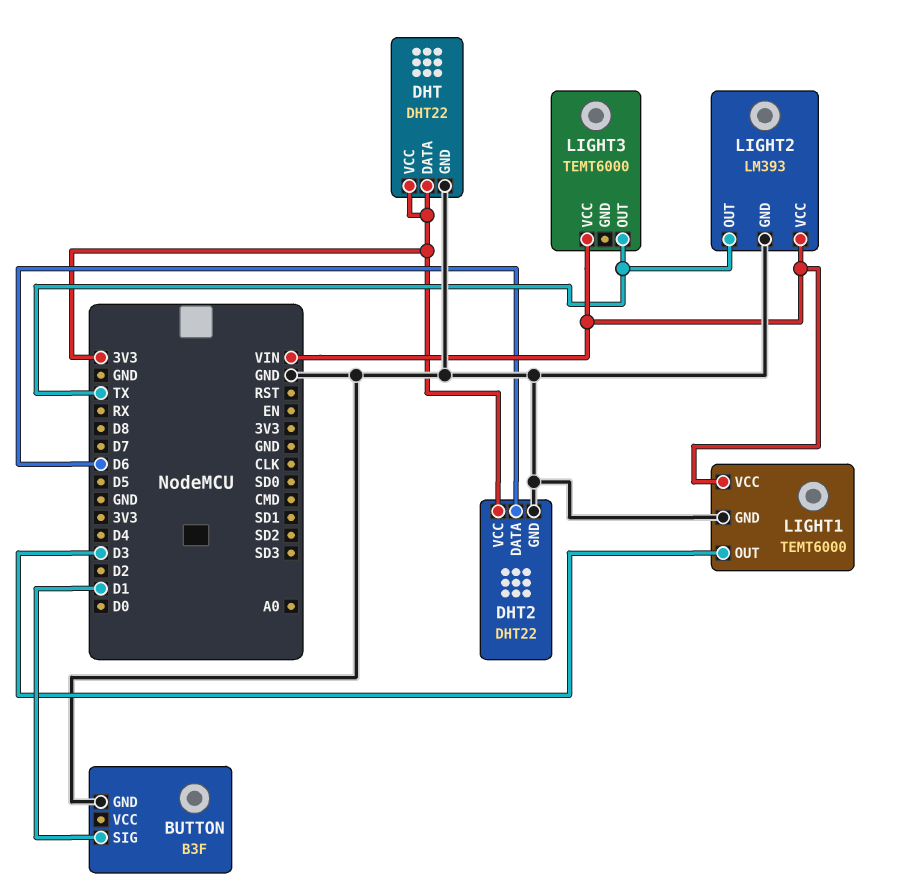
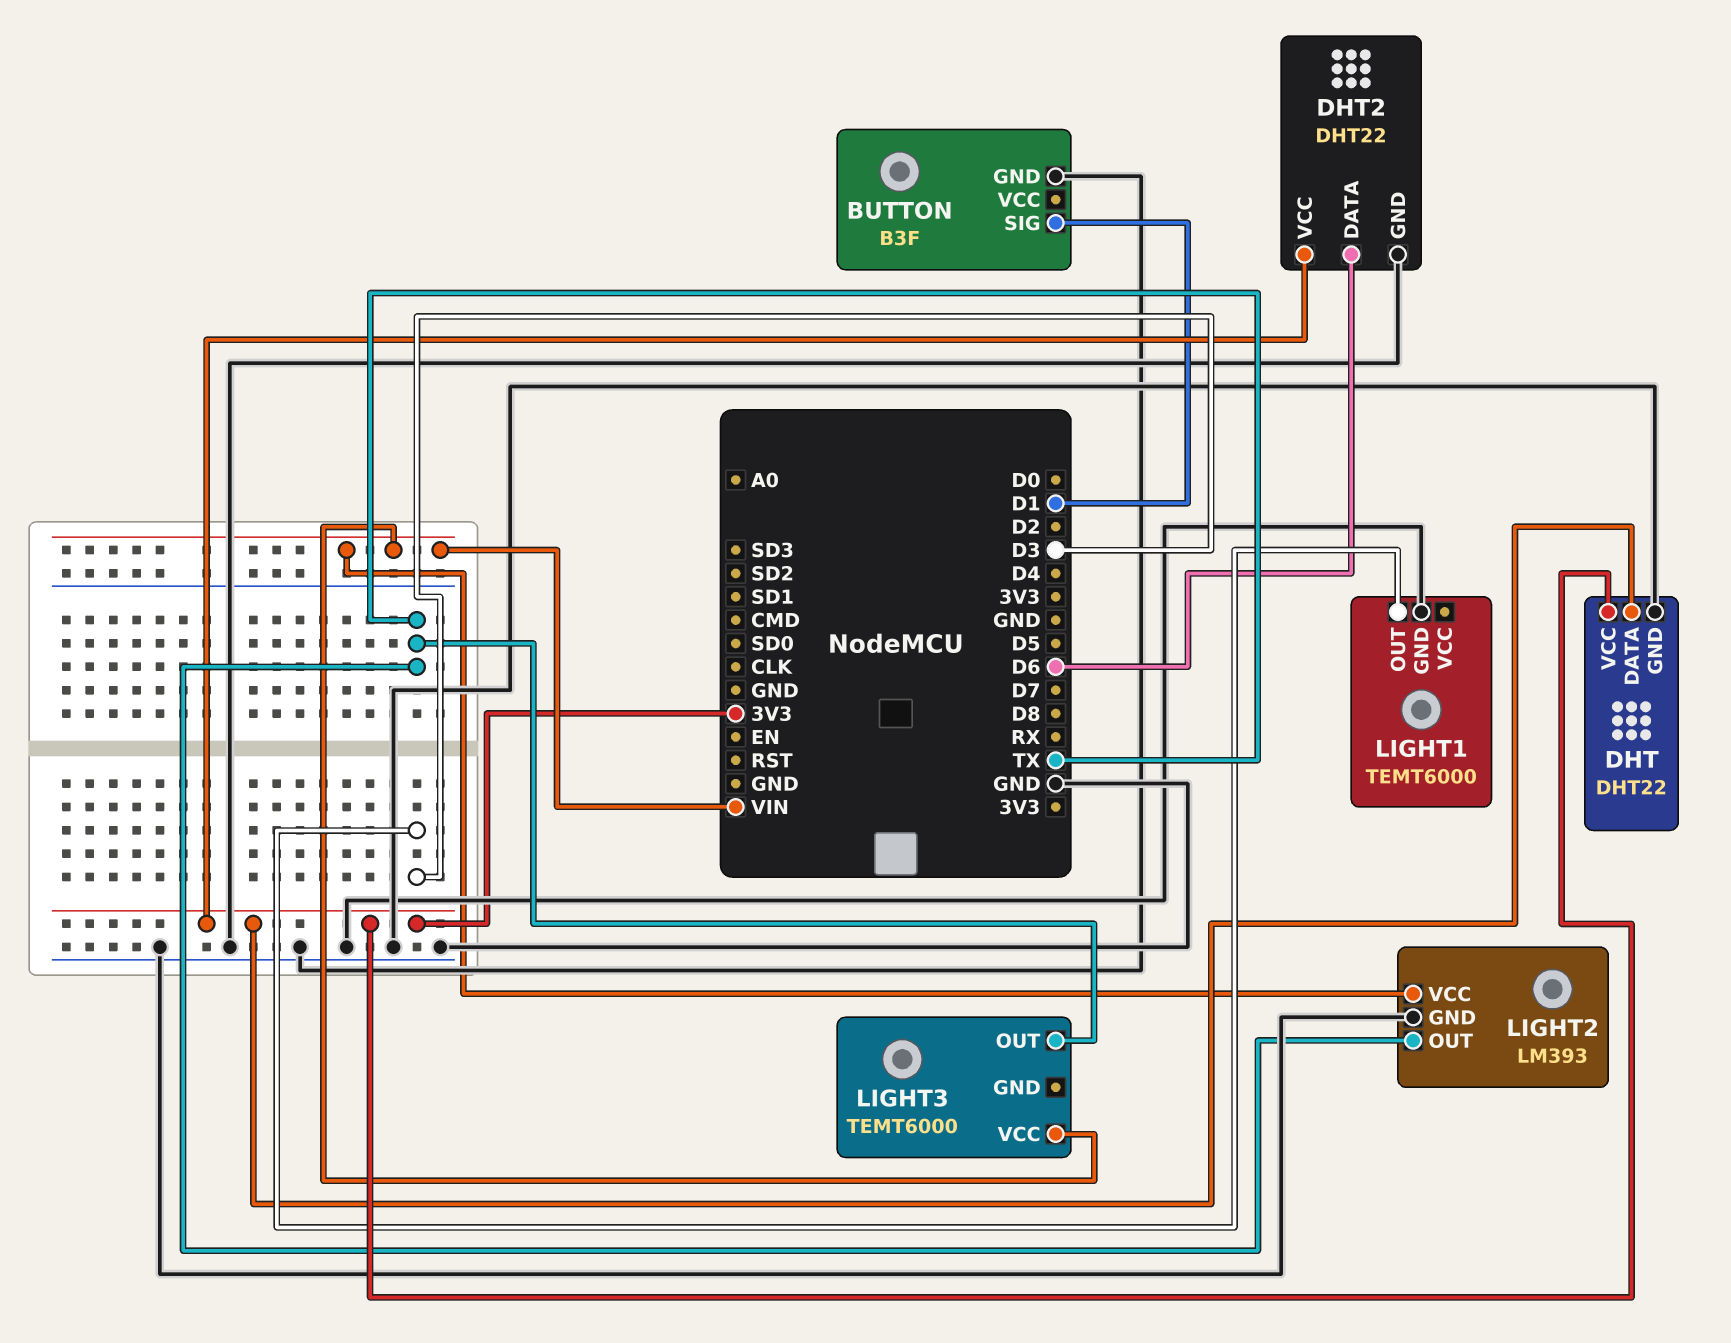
LIGHT1 pin VCC: VIN -> none

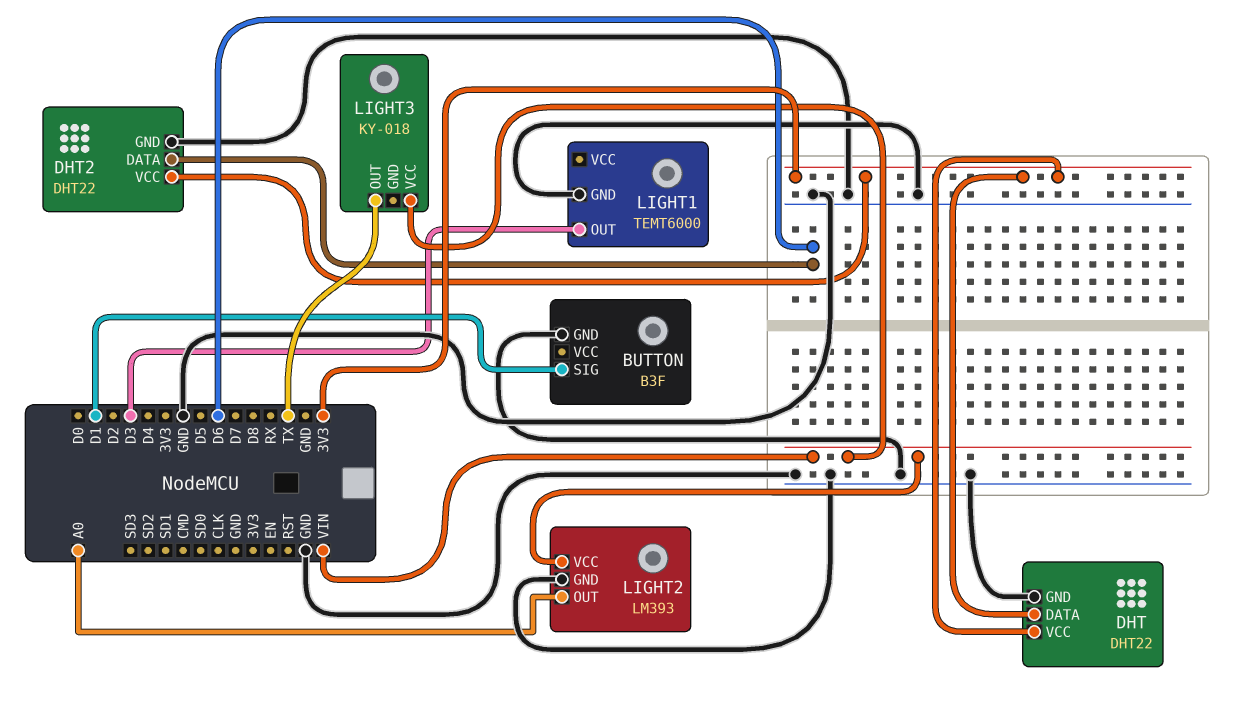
LIGHT2 pin OUT: TX -> A0
LIGHT3: TEMT6000 -> KY-018

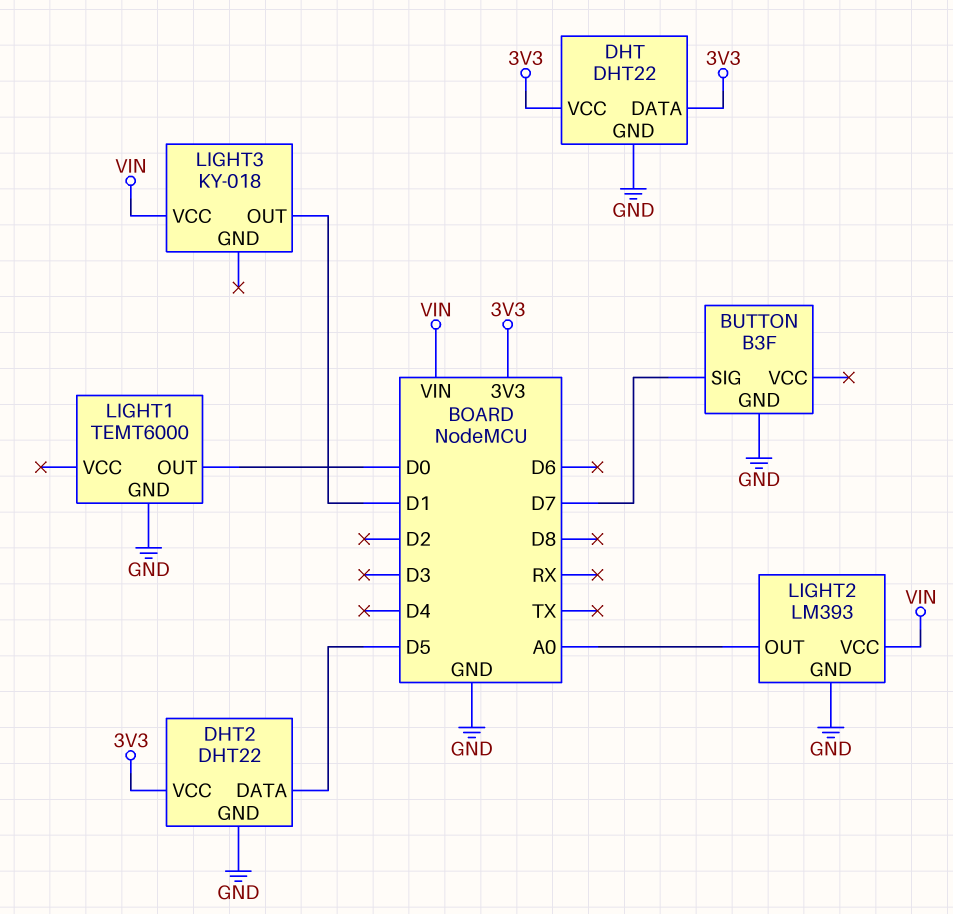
BUTTON pin SIG: D1 -> D7
DHT2 pin DATA: D6 -> D5
LIGHT1 pin OUT: D3 -> D0
LIGHT3 pin OUT: TX -> D1

